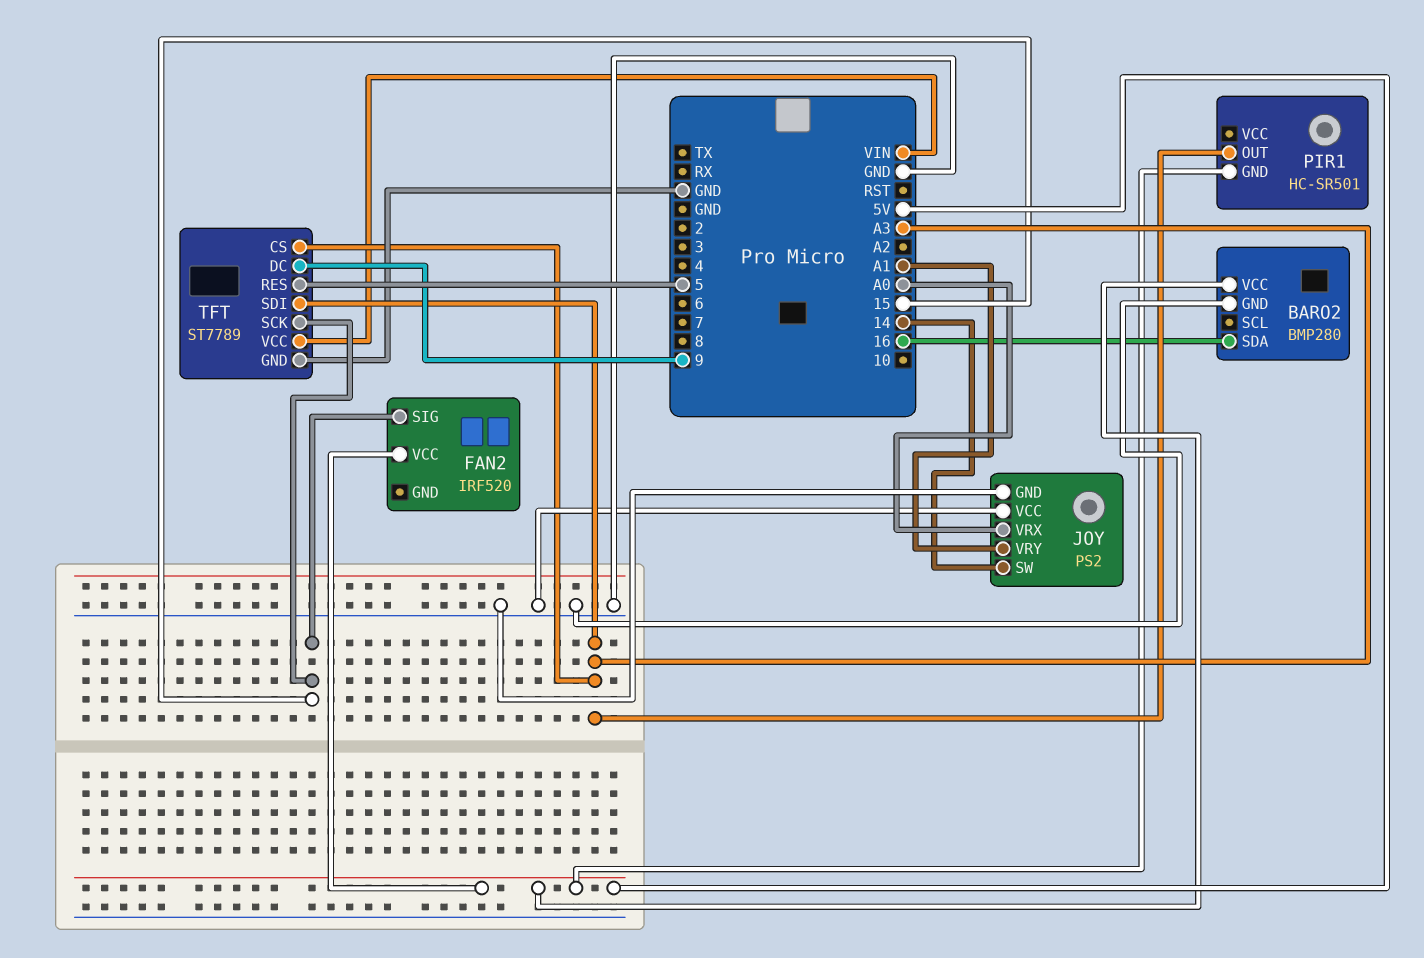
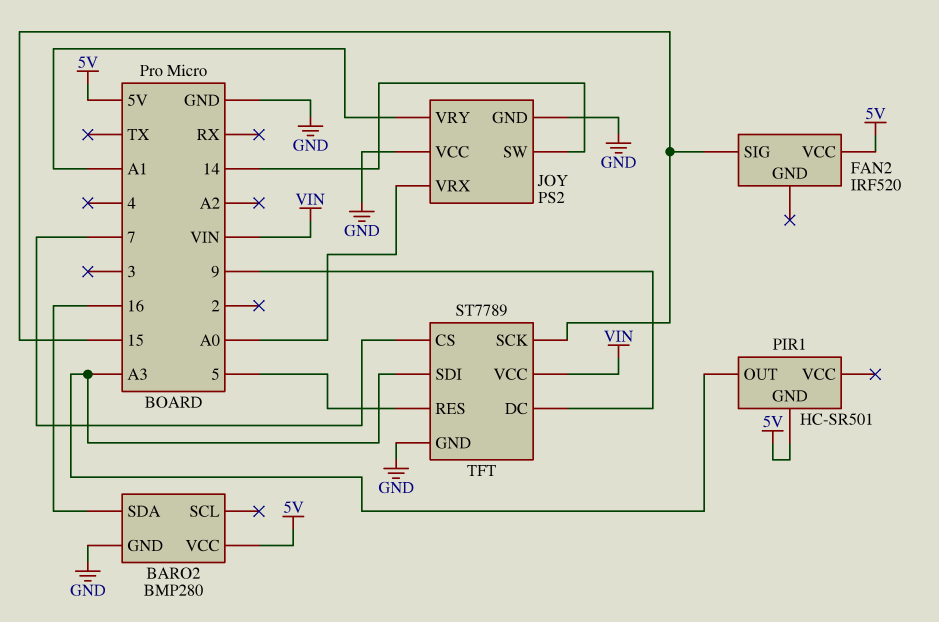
TFT pin CS: A3 -> 7

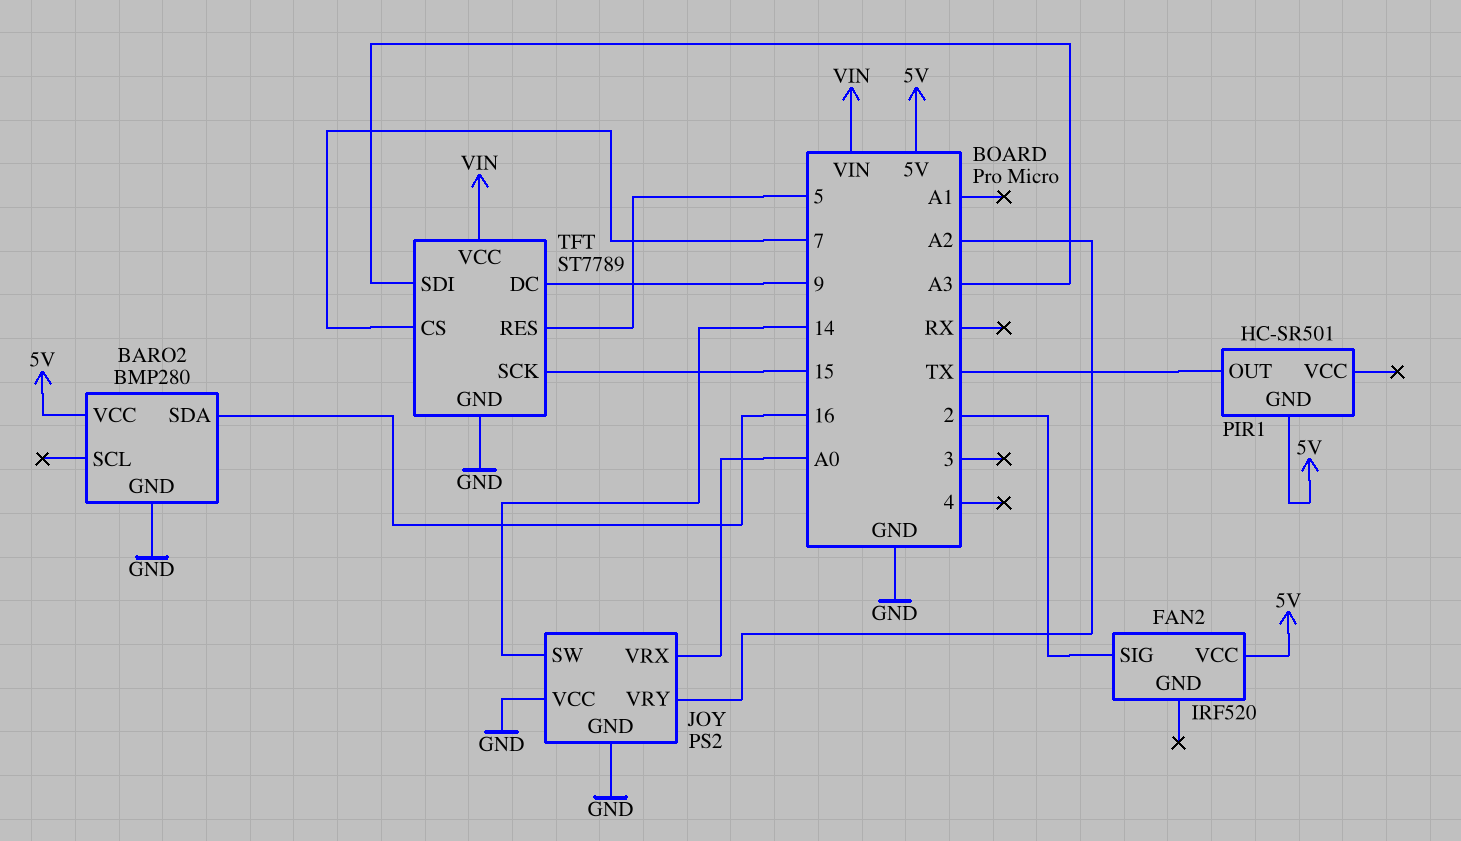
FAN2 pin SIG: 15 -> 2
JOY pin VRY: A1 -> A2
PIR1 pin OUT: A3 -> TX

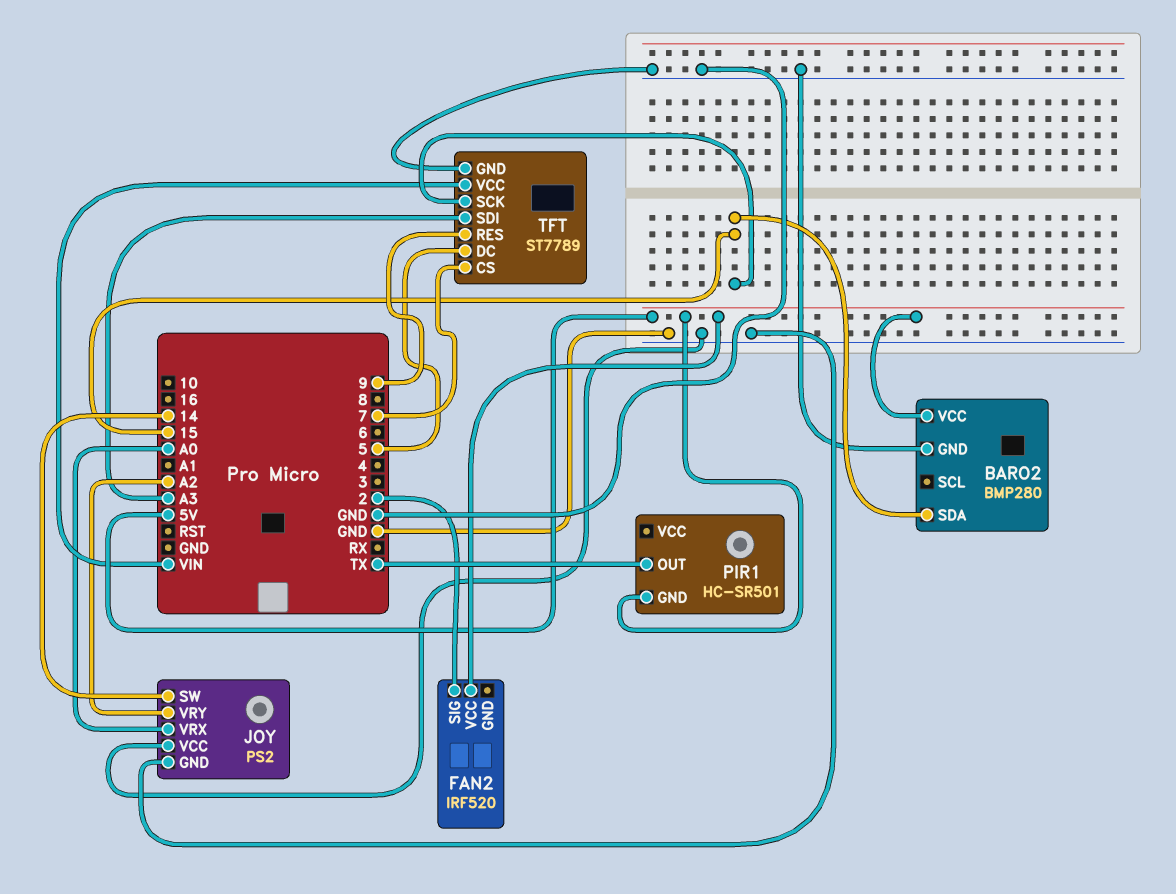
BARO2 pin SDA: 16 -> 15
TFT pin DC: 9 -> 5
TFT pin RES: 5 -> 9

